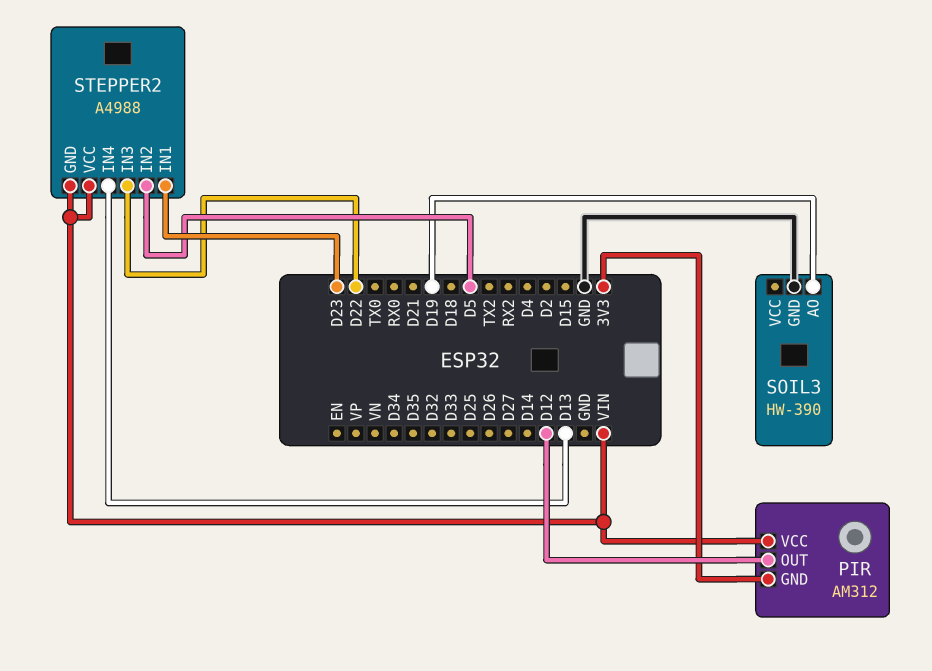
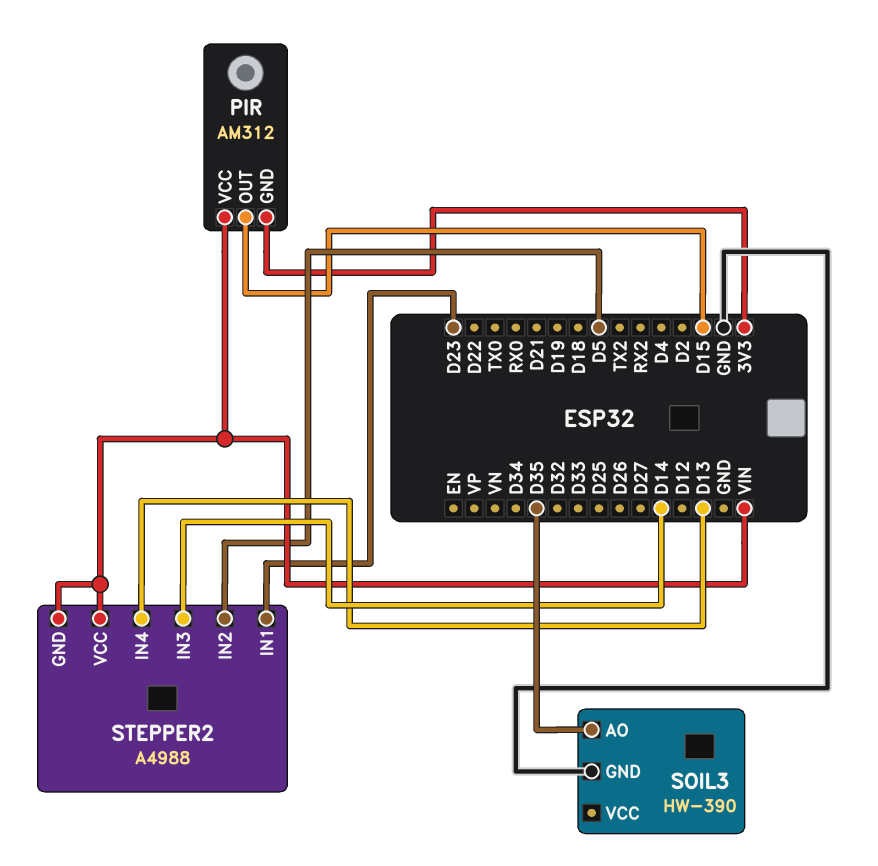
PIR pin OUT: D12 -> D15
SOIL3 pin AO: D19 -> D35
STEPPER2 pin IN3: D22 -> D14

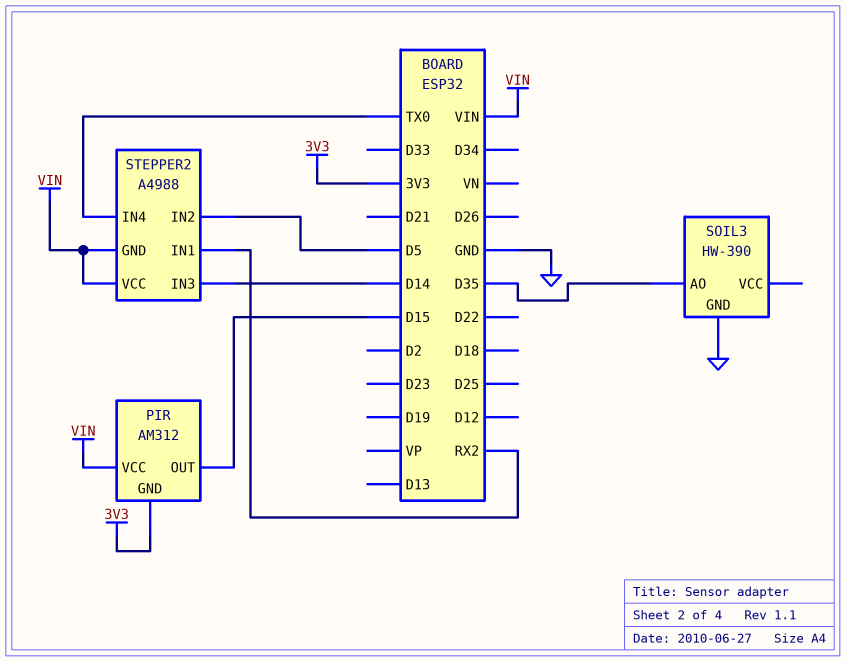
STEPPER2 pin IN1: D23 -> RX2
STEPPER2 pin IN4: D13 -> TX0

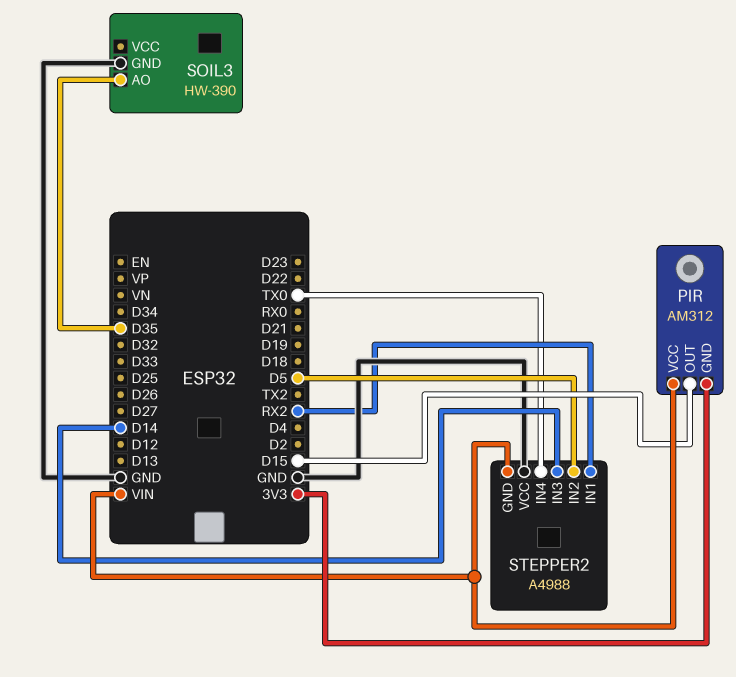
STEPPER2 pin VCC: VIN -> GND

